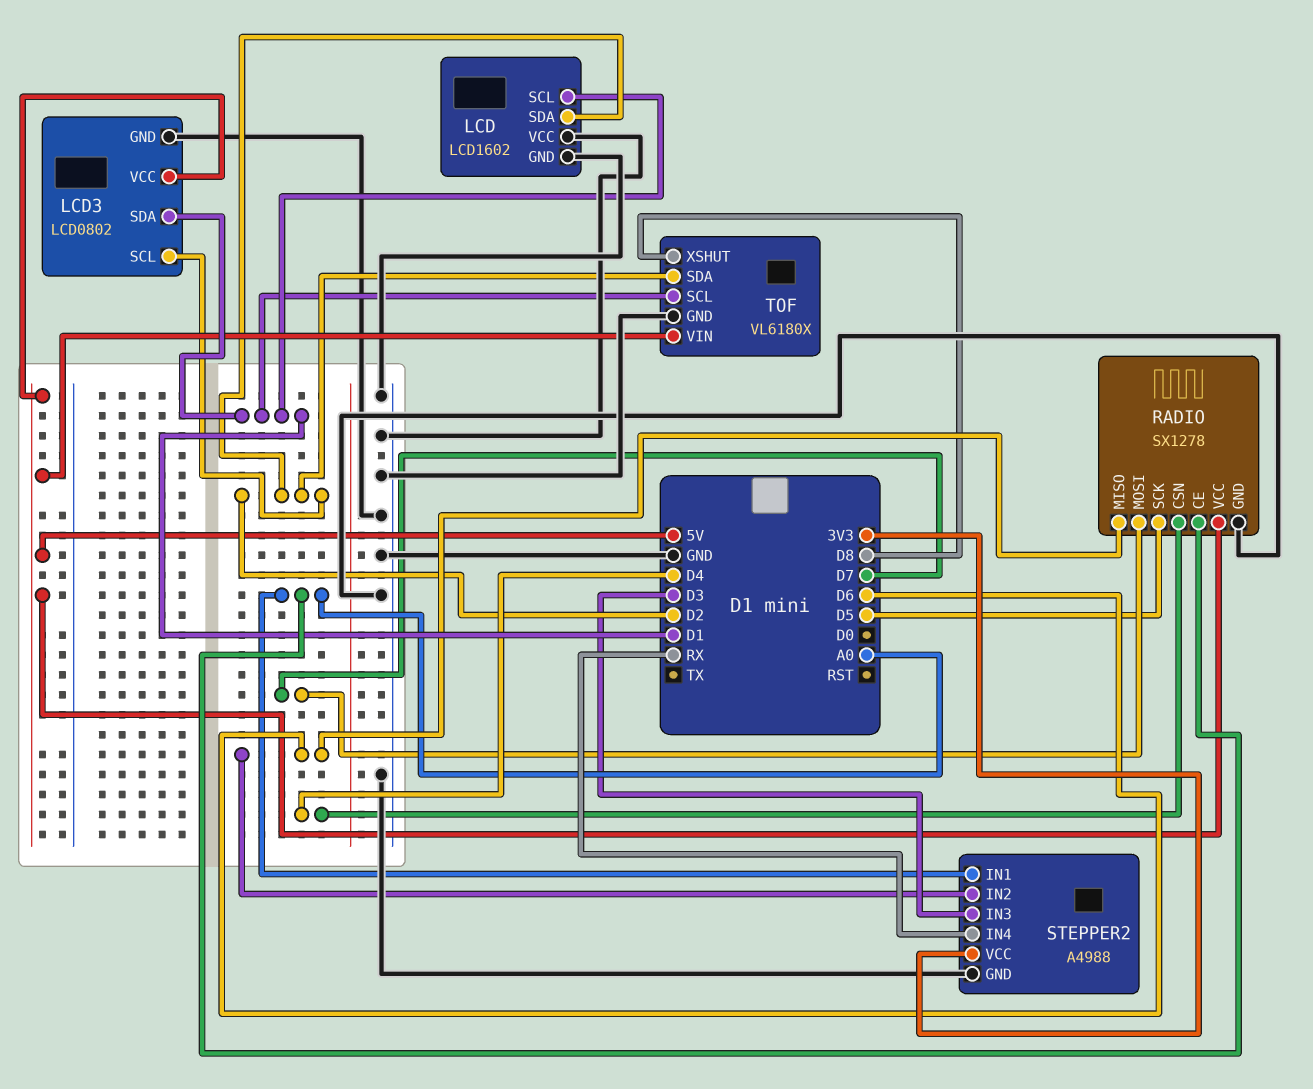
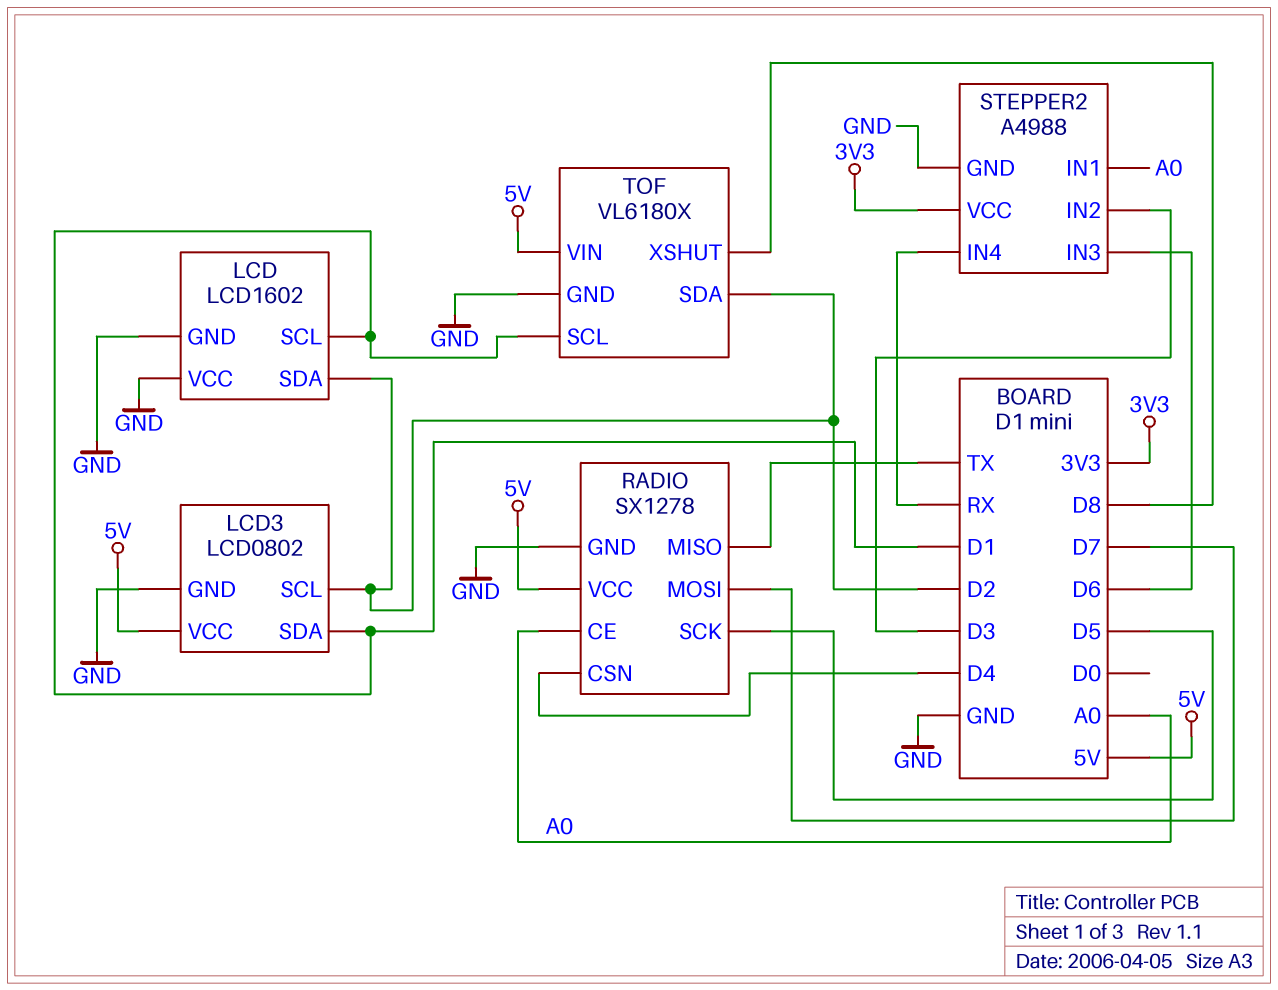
RADIO pin MISO: D6 -> TX
STEPPER2 pin IN2: D6 -> D3
STEPPER2 pin IN3: D3 -> D6

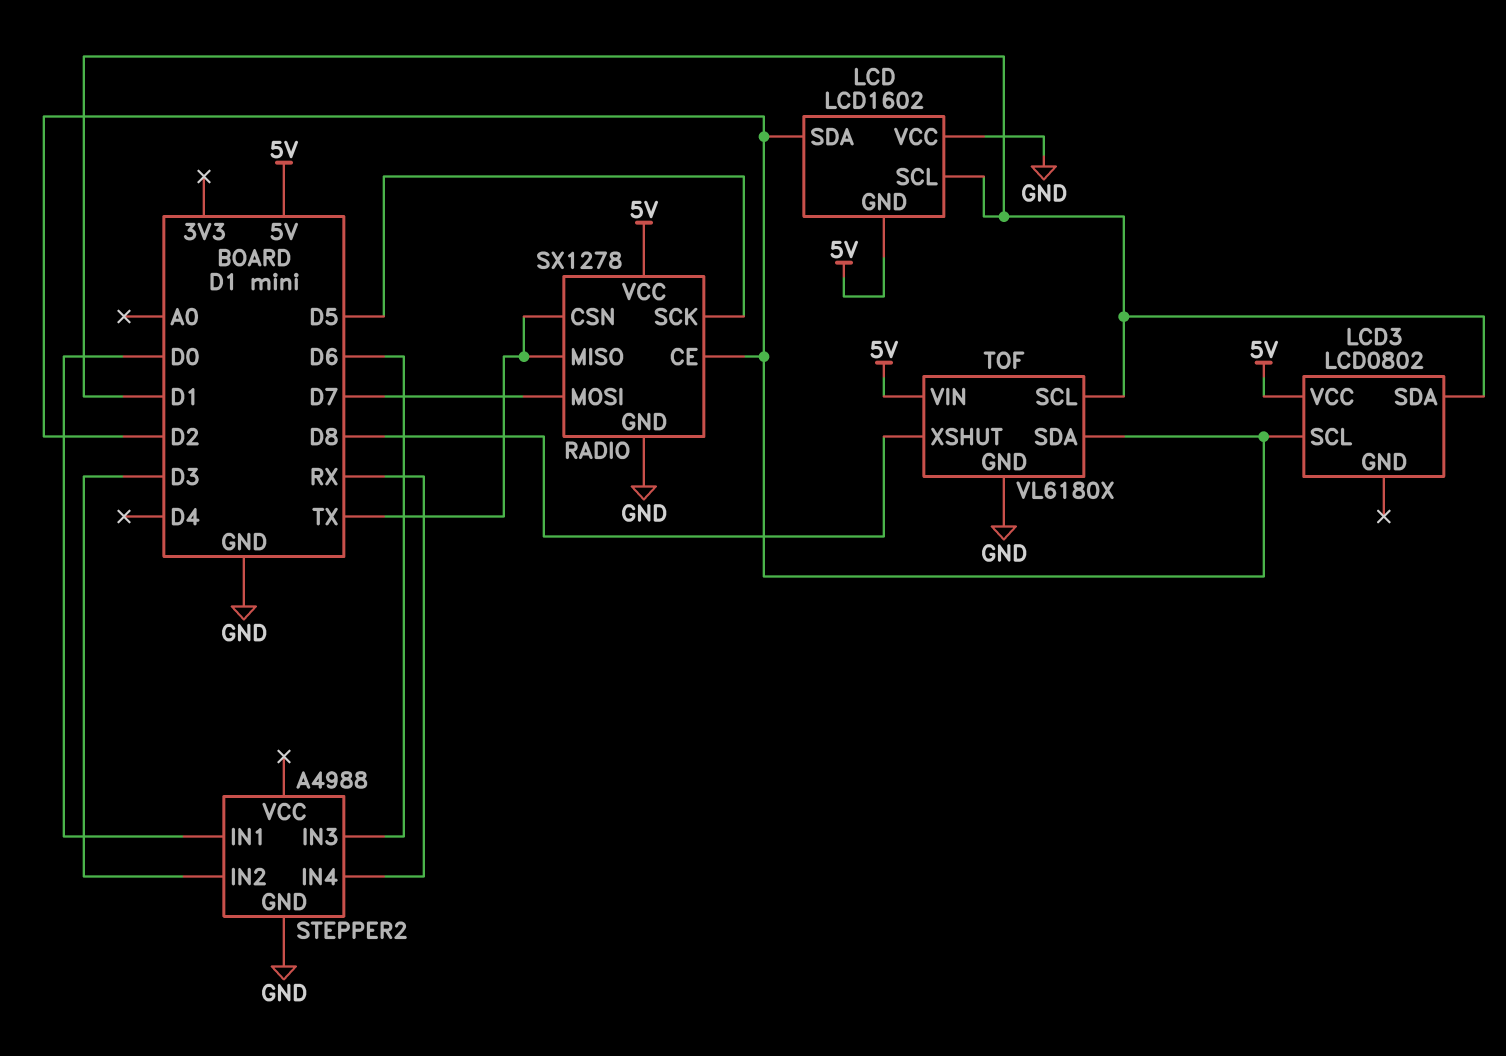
LCD pin GND: GND -> 5V
LCD3 pin GND: GND -> none
RADIO pin CE: A0 -> D2
RADIO pin CSN: D4 -> TX
STEPPER2 pin IN1: A0 -> D0
STEPPER2 pin VCC: 3V3 -> none

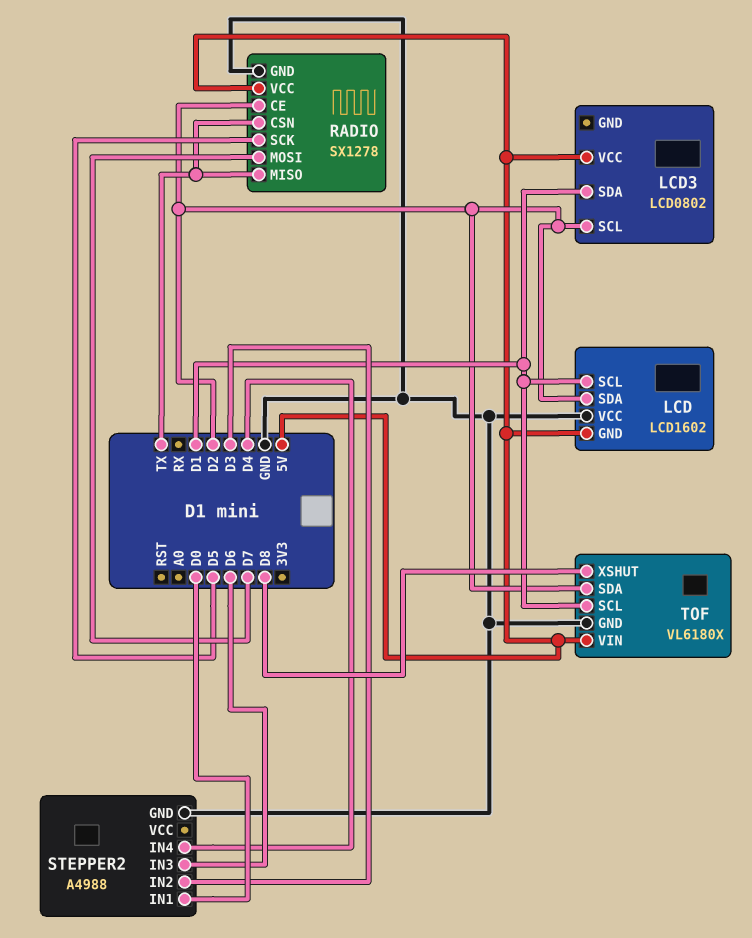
STEPPER2 pin IN4: RX -> D4

